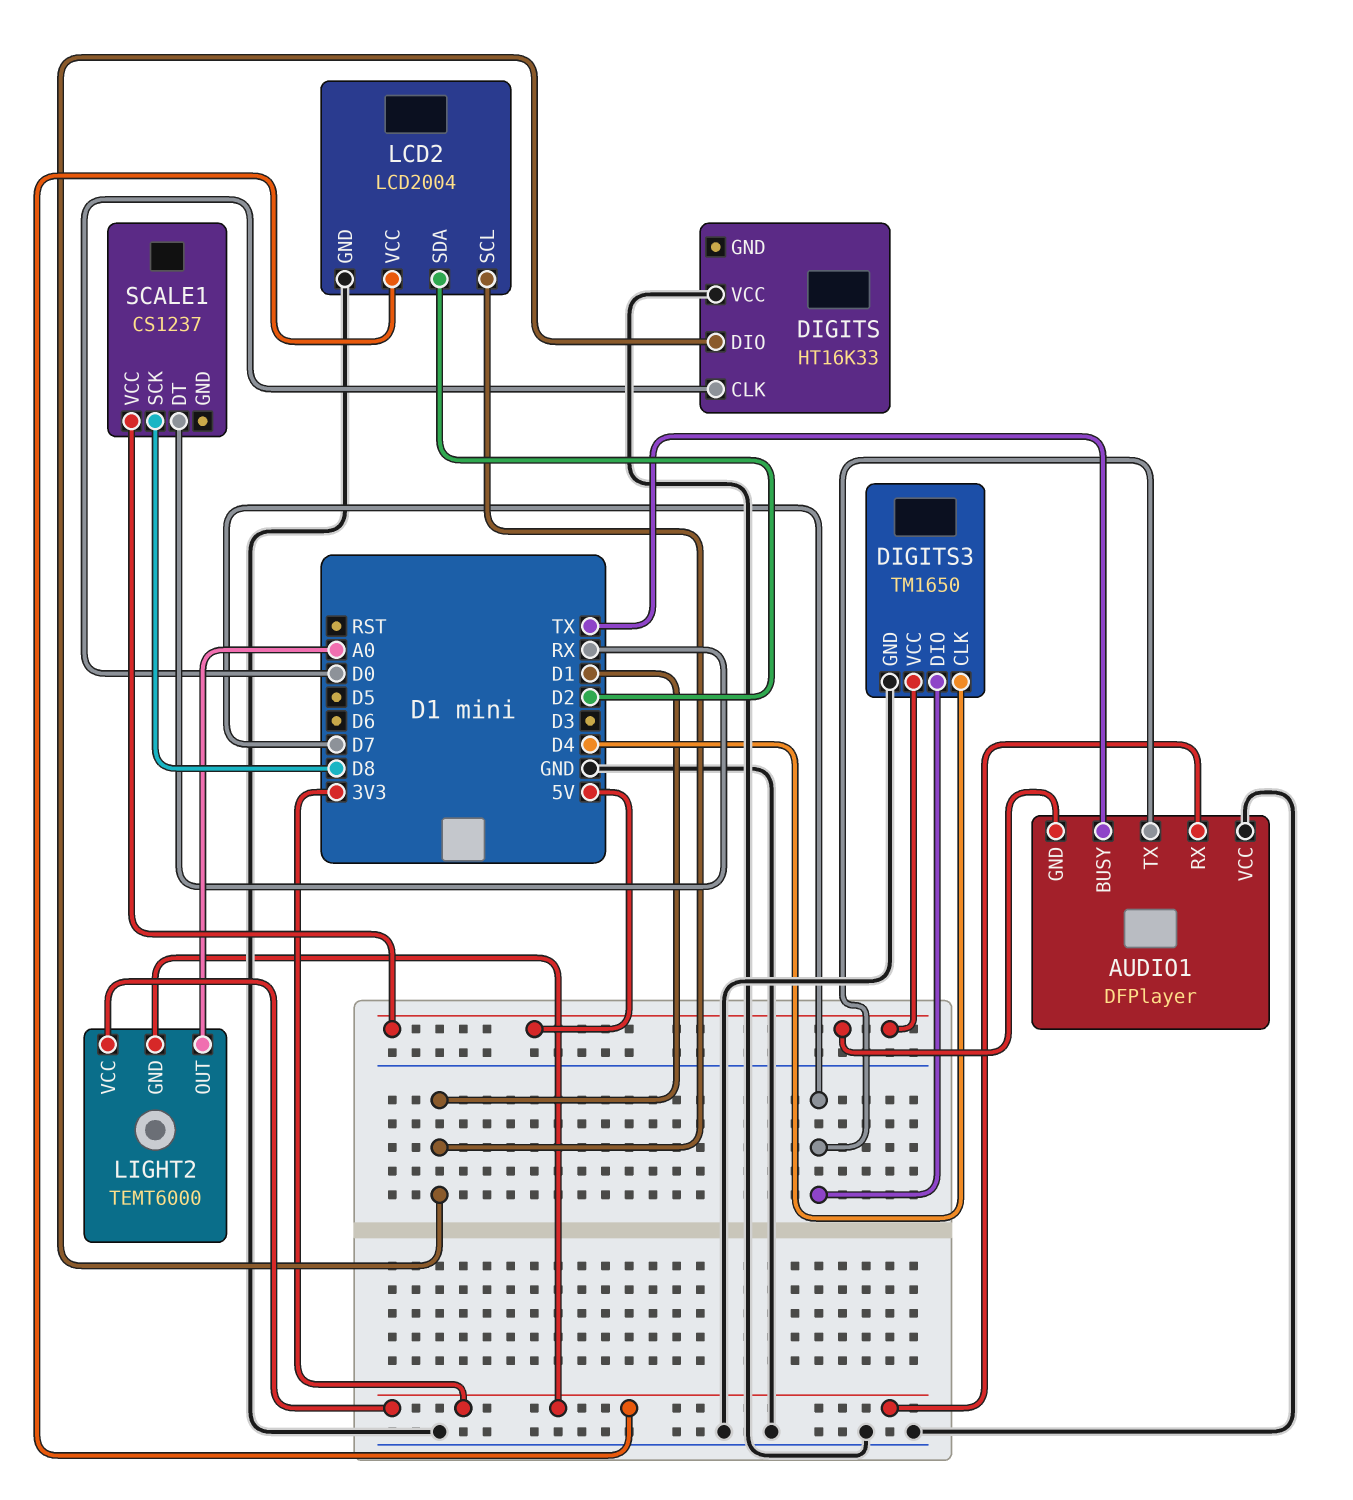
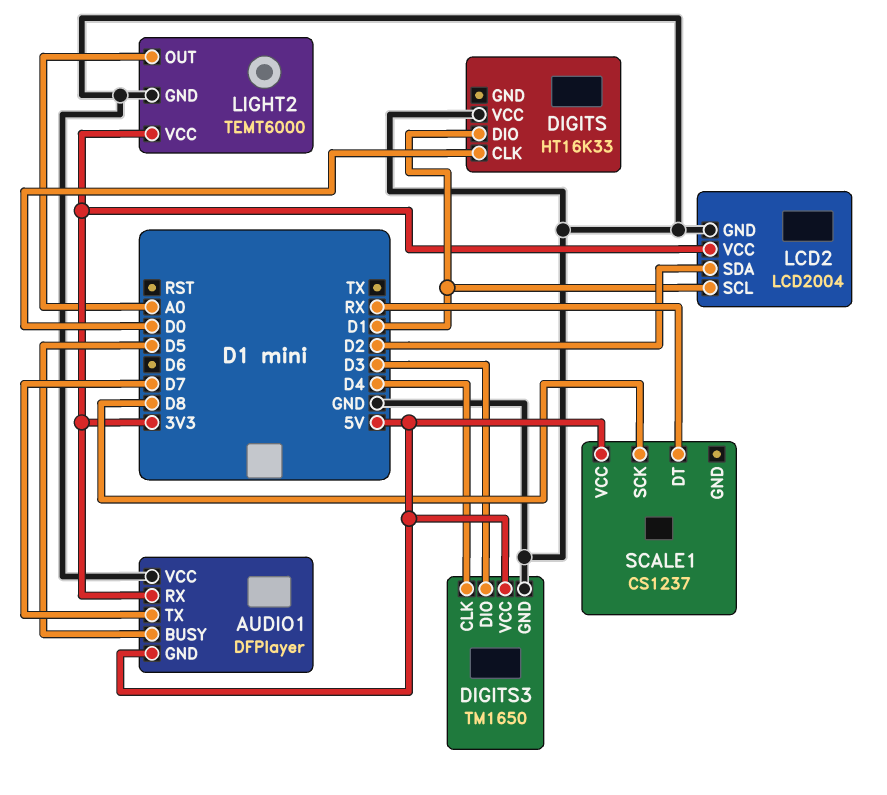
AUDIO1 pin BUSY: TX -> D5
DIGITS3 pin DIO: D7 -> D3
LIGHT2 pin GND: 3V3 -> GND

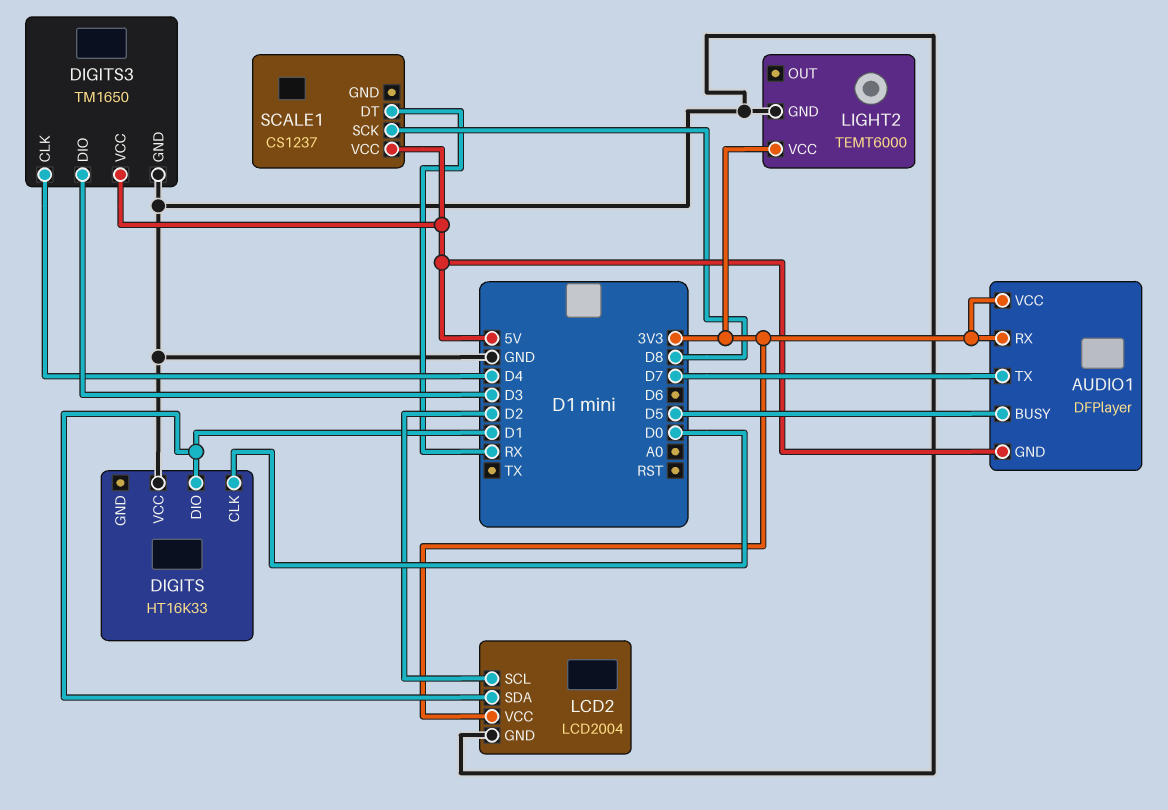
AUDIO1 pin VCC: GND -> 3V3
LCD2 pin SCL: D1 -> D2
LCD2 pin SDA: D2 -> D1
LIGHT2 pin OUT: A0 -> none

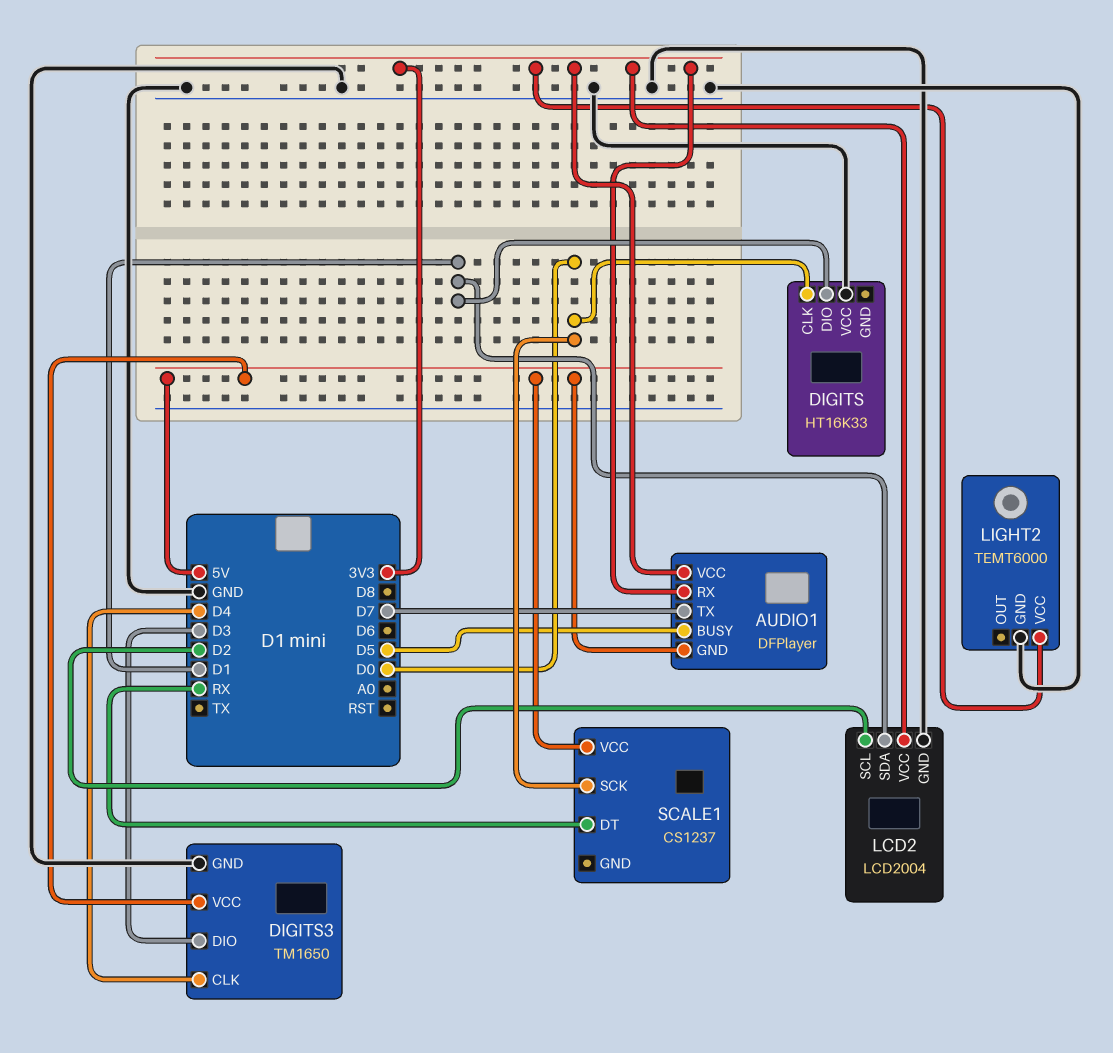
SCALE1 pin SCK: D8 -> D0

